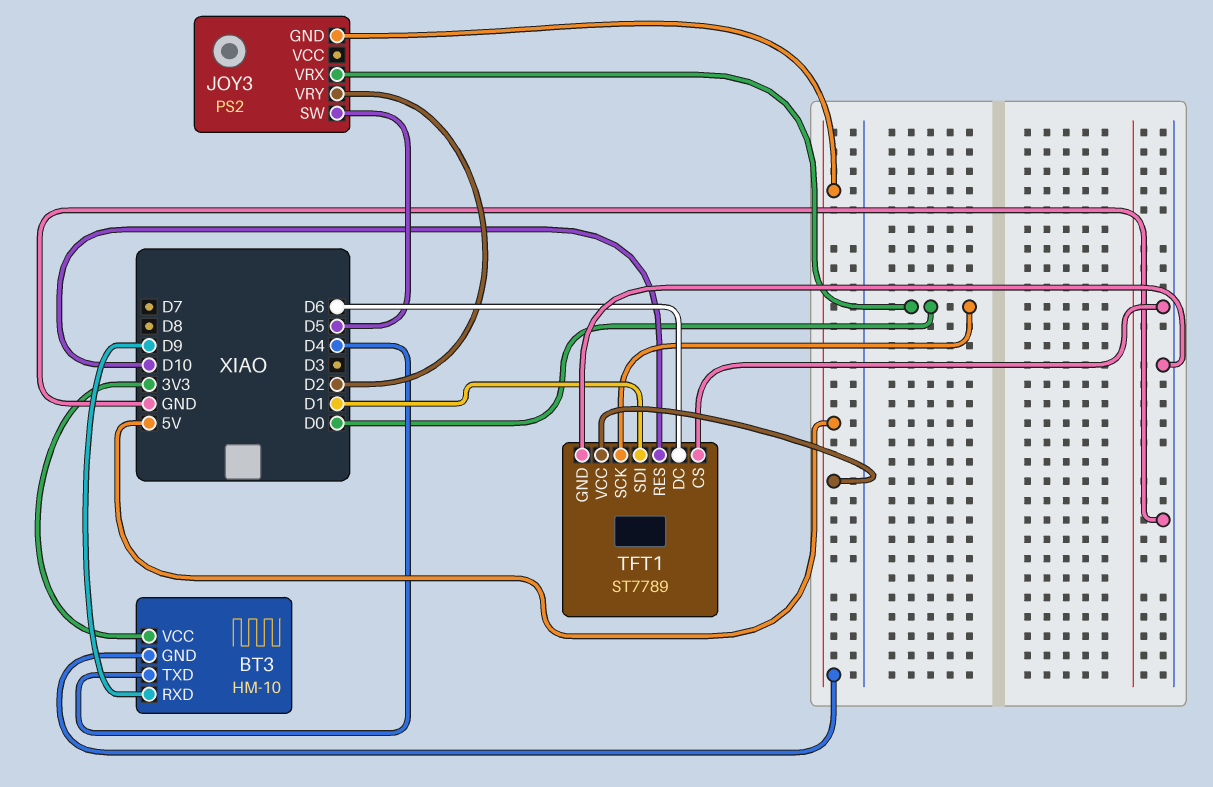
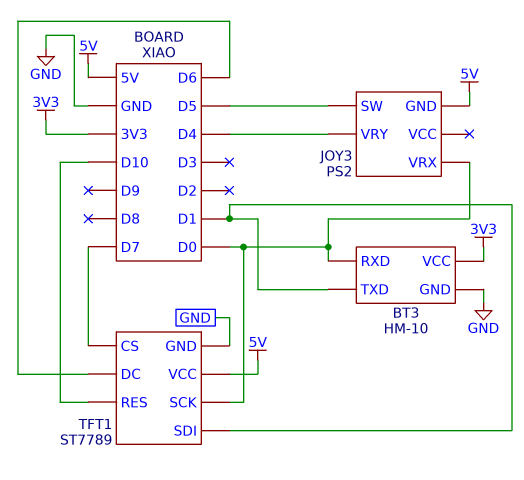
BT3 pin GND: 5V -> GND
BT3 pin RXD: D9 -> D0
BT3 pin TXD: D4 -> D1
JOY3 pin VRY: D2 -> D4
TFT1 pin CS: GND -> D7

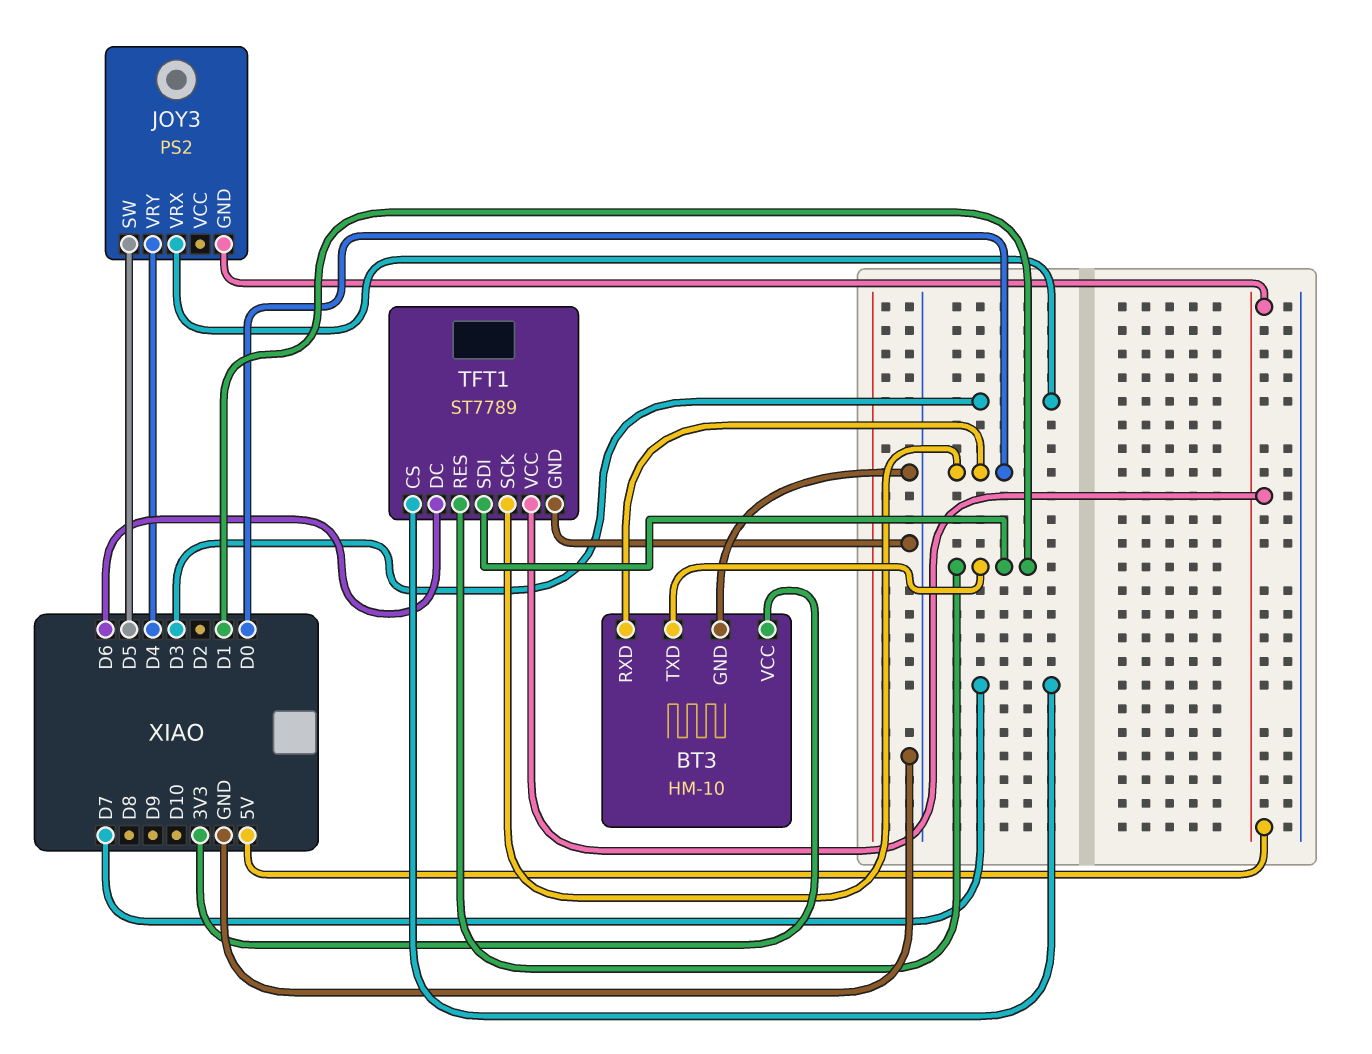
JOY3 pin VRX: D0 -> D3
TFT1 pin RES: D10 -> D1

